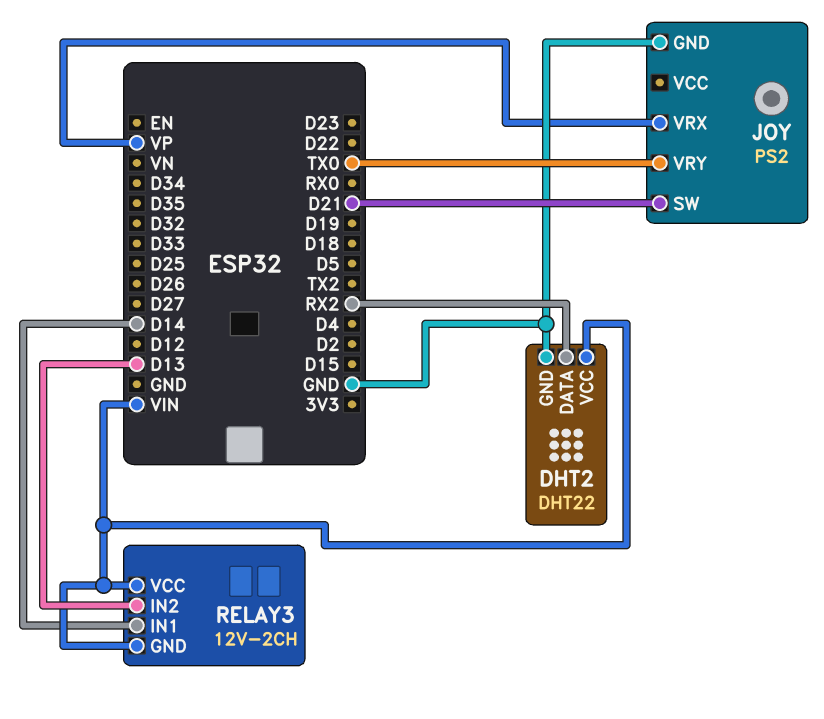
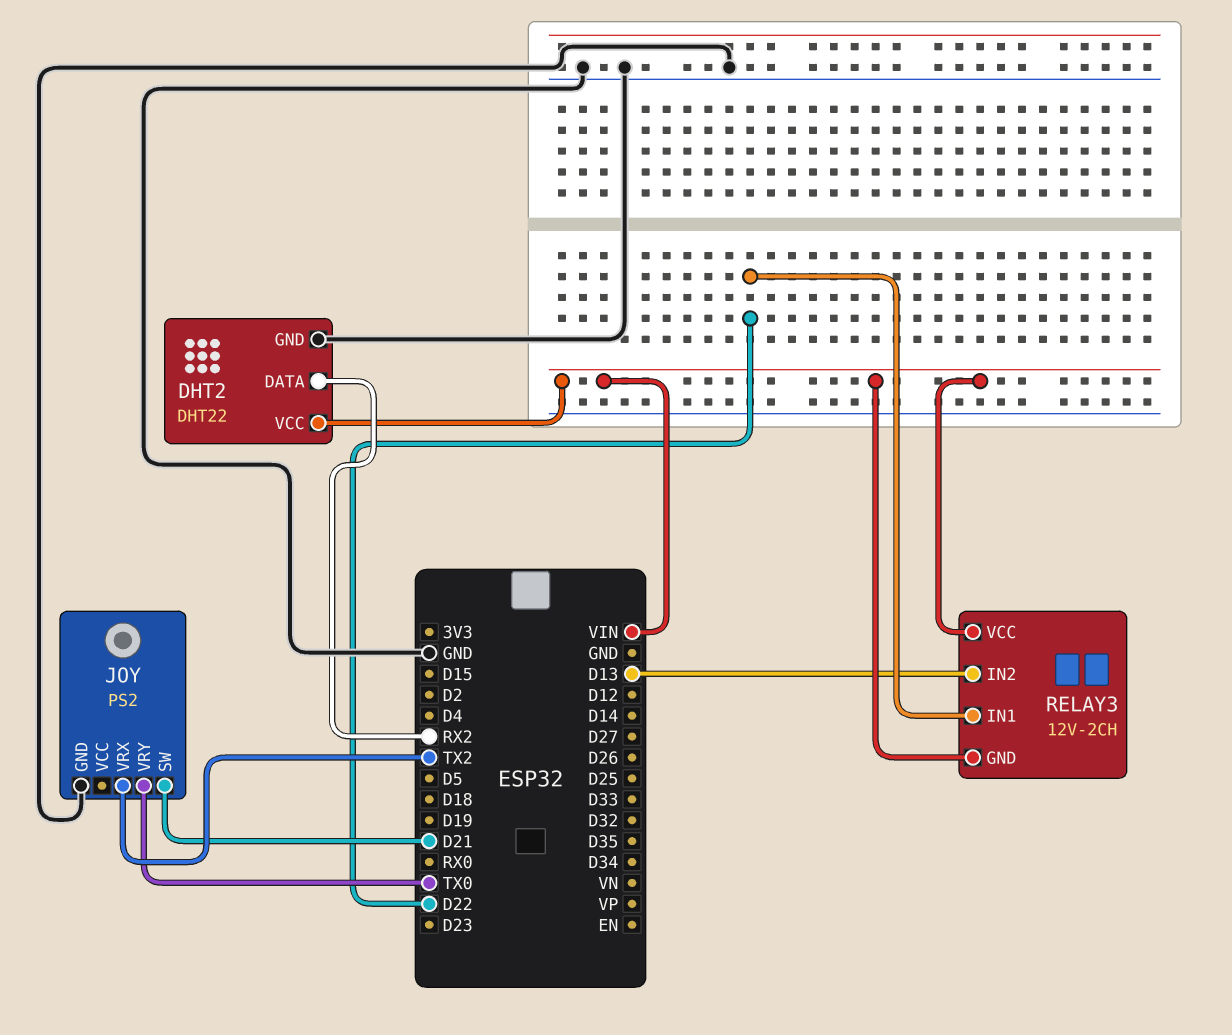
JOY pin VRX: VP -> TX2
RELAY3 pin IN1: D14 -> D22

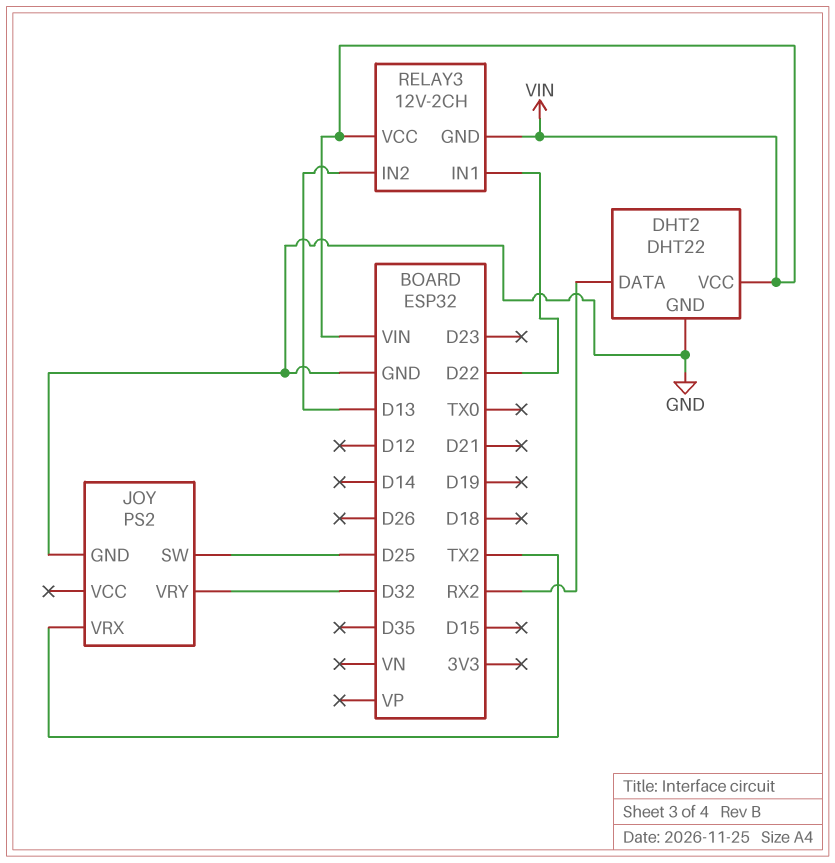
JOY pin SW: D21 -> D25
JOY pin VRY: TX0 -> D32

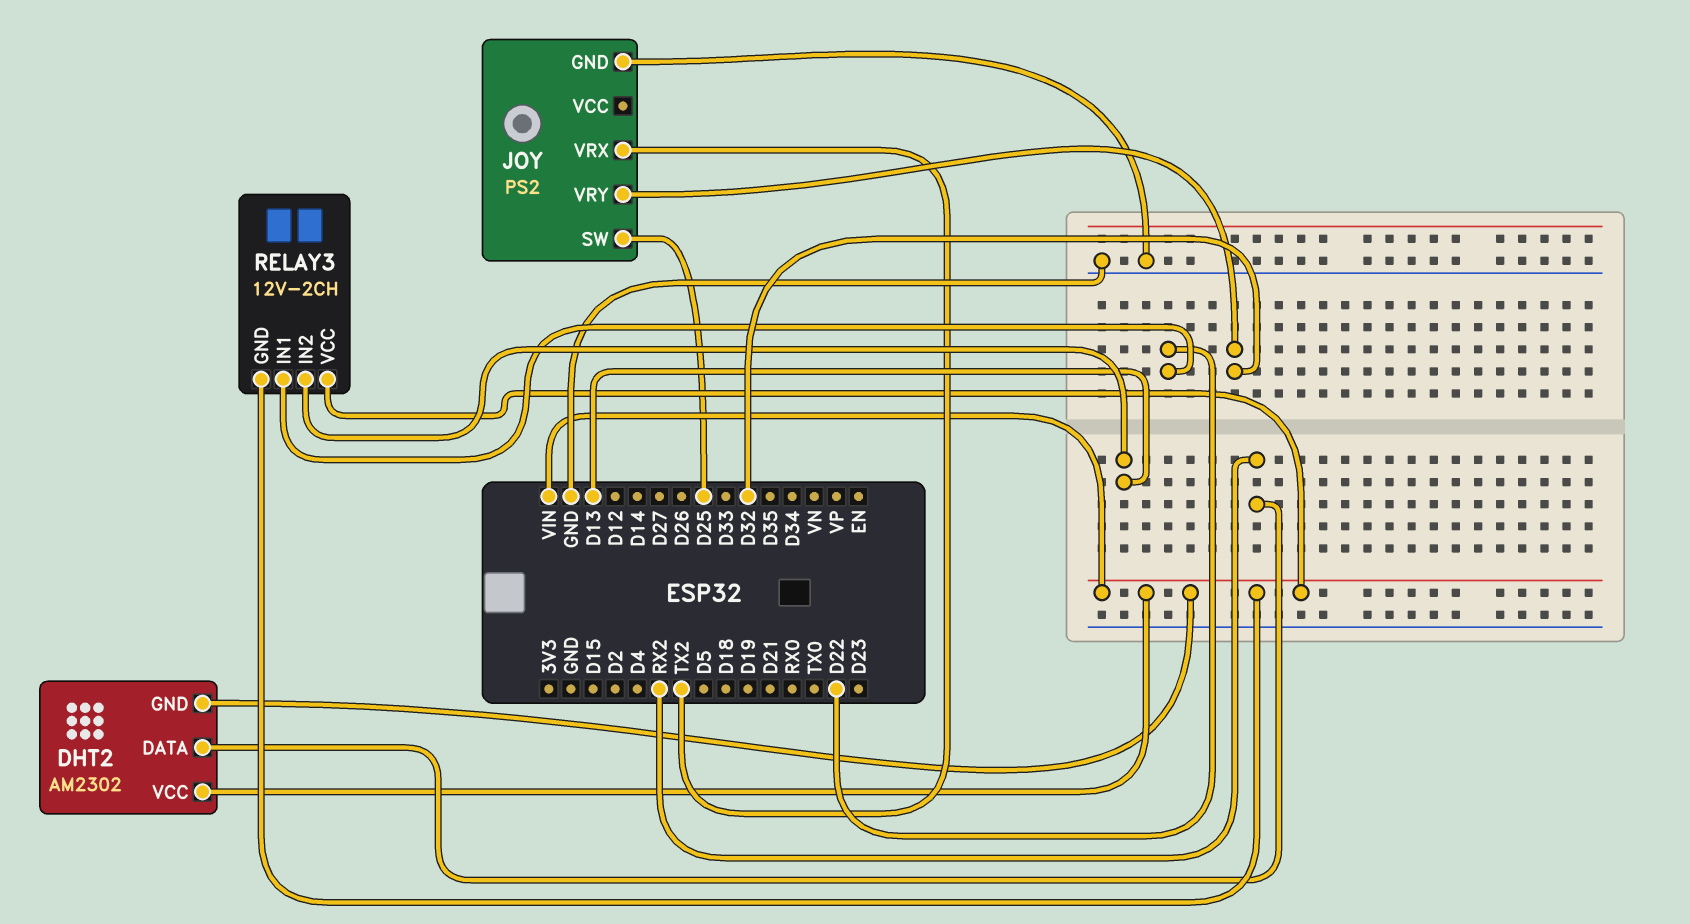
DHT2: DHT22 -> AM2302
DHT2 pin GND: GND -> VIN

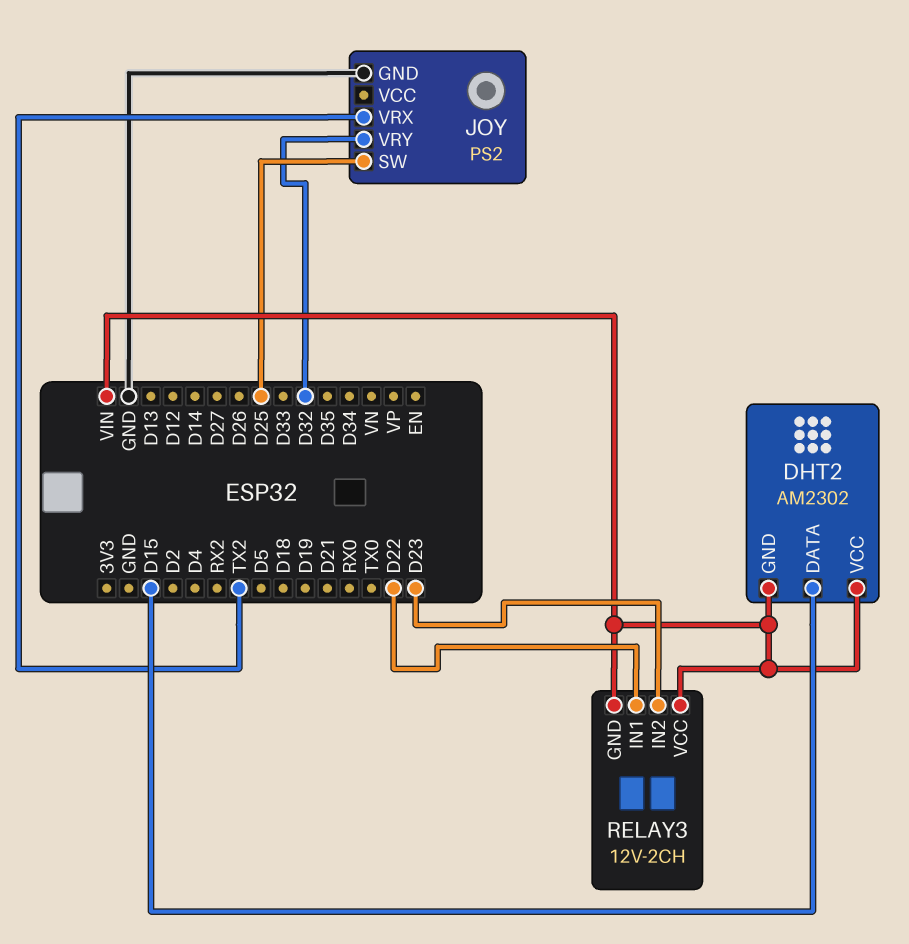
DHT2 pin DATA: RX2 -> D15
RELAY3 pin IN2: D13 -> D23

